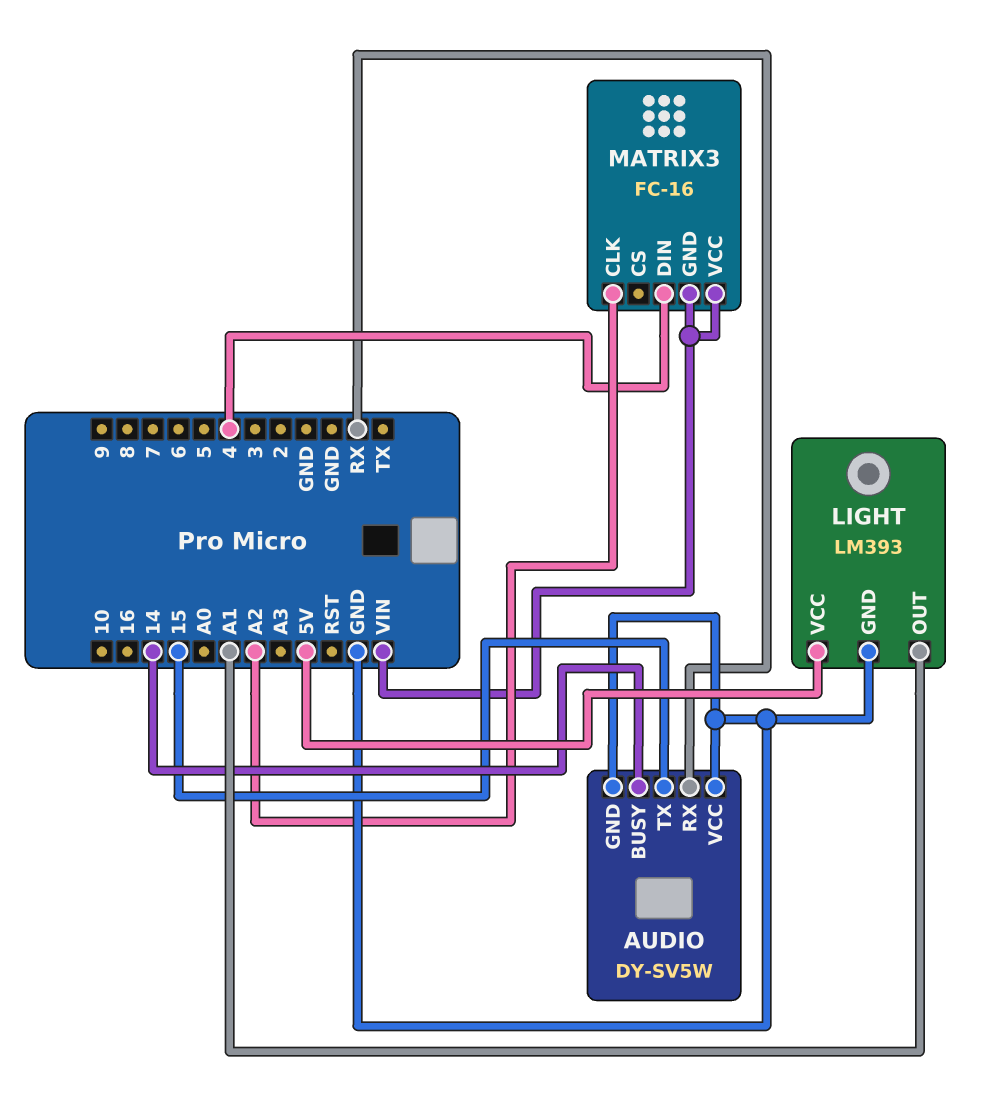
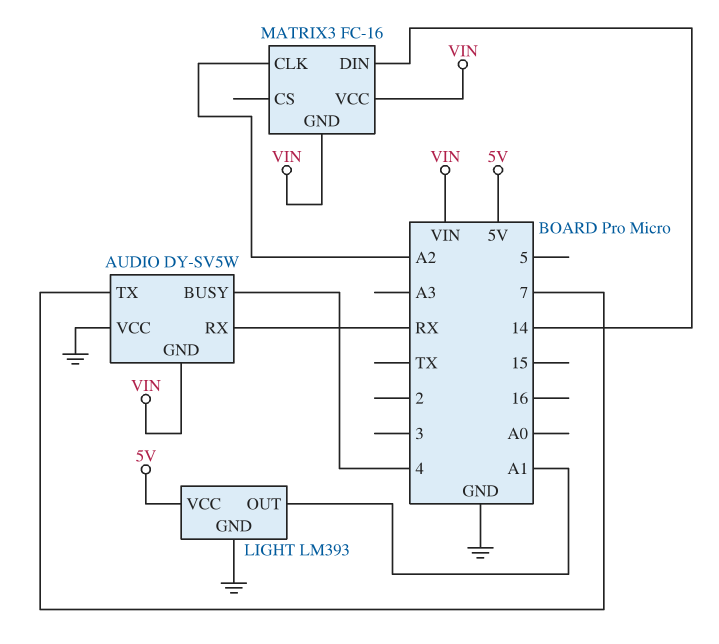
AUDIO pin BUSY: 14 -> 4
AUDIO pin GND: GND -> VIN
AUDIO pin TX: 15 -> 7
MATRIX3 pin DIN: 4 -> 14

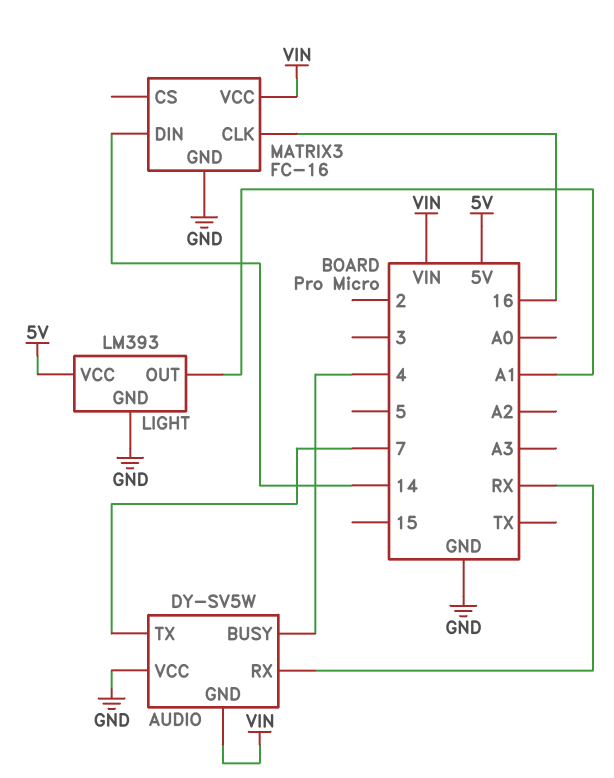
MATRIX3 pin CLK: A2 -> 16
MATRIX3 pin GND: VIN -> GND

